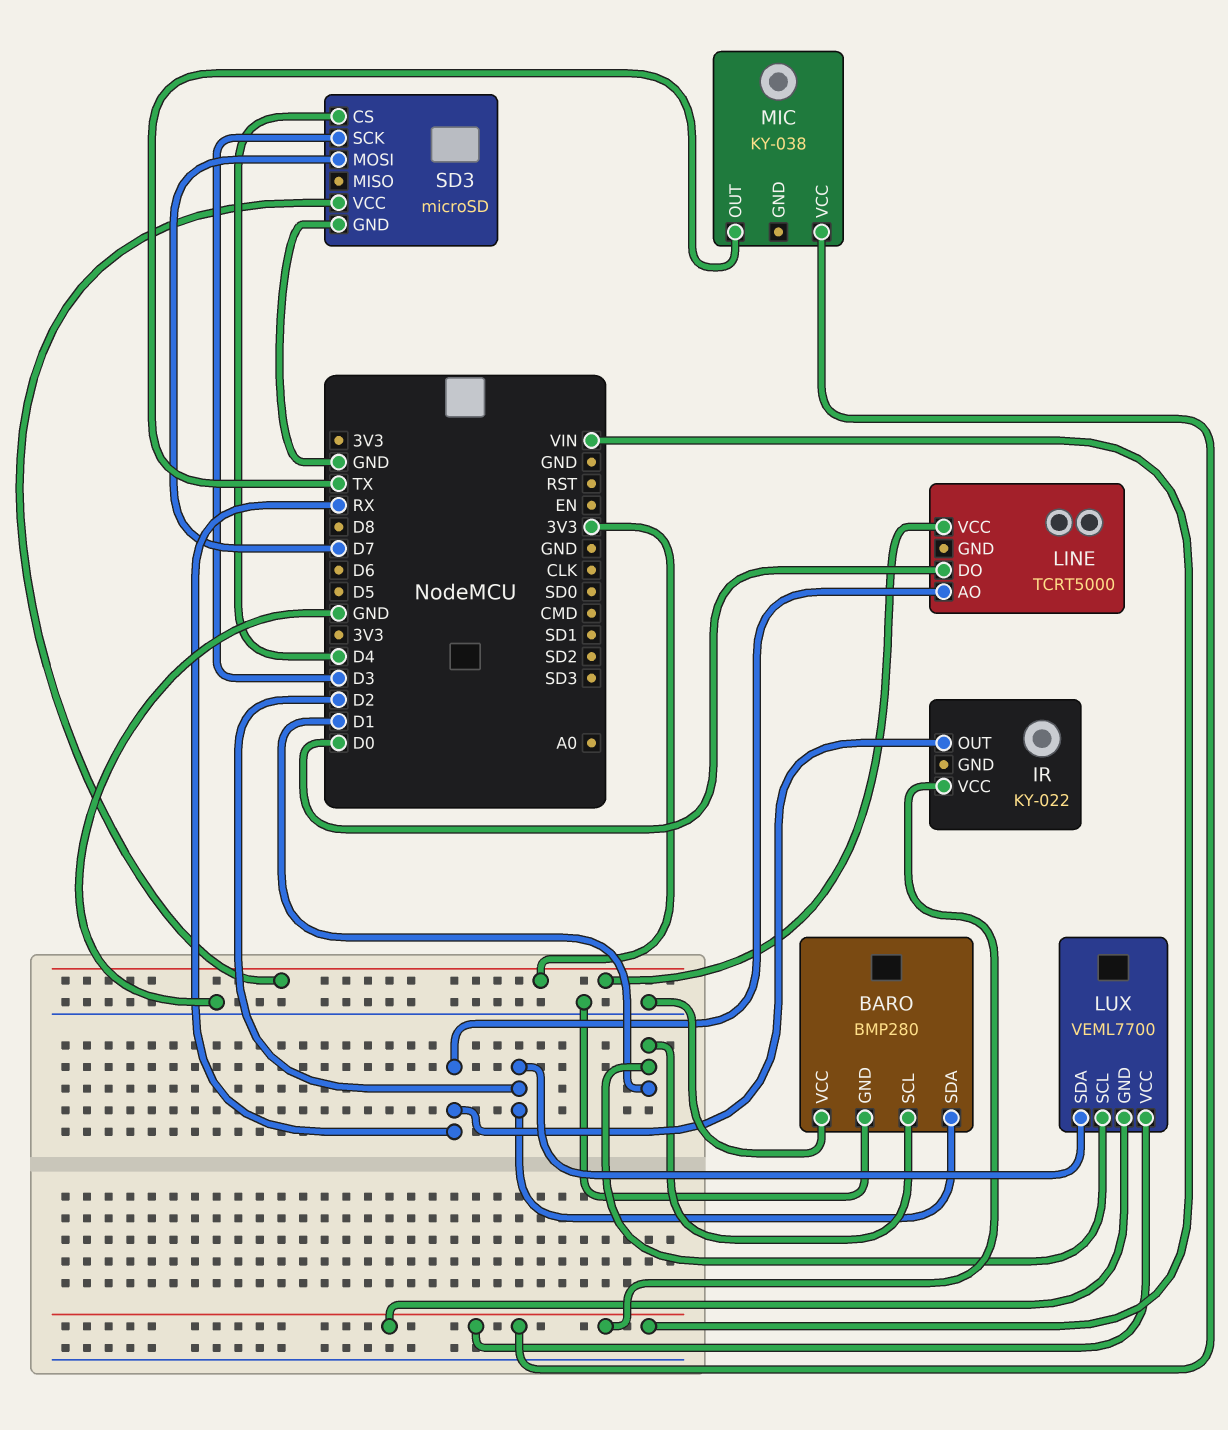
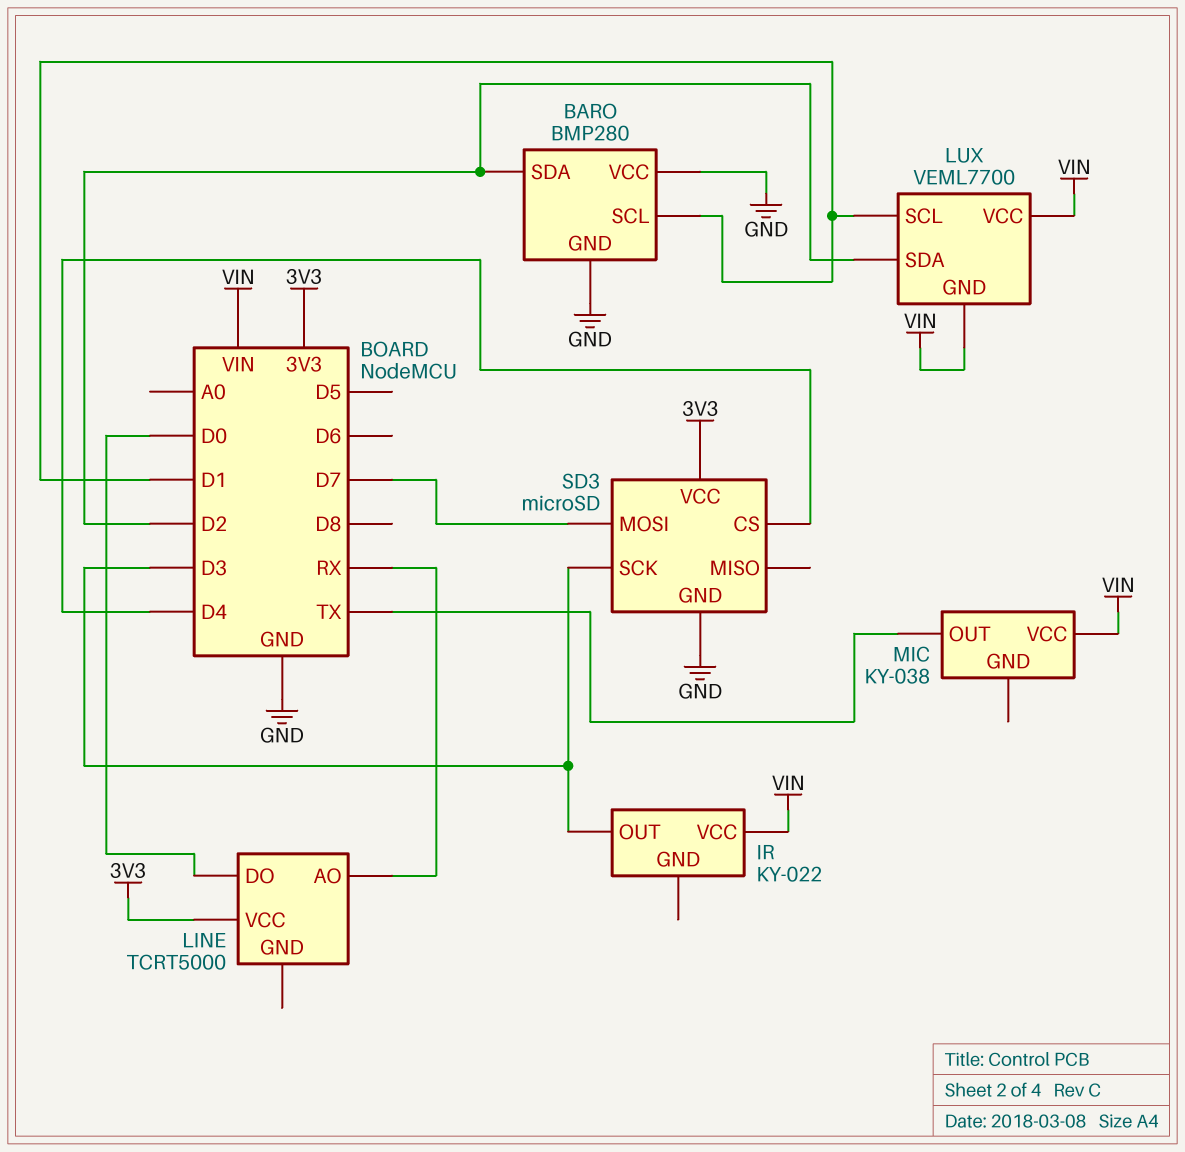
IR pin OUT: RX -> D3

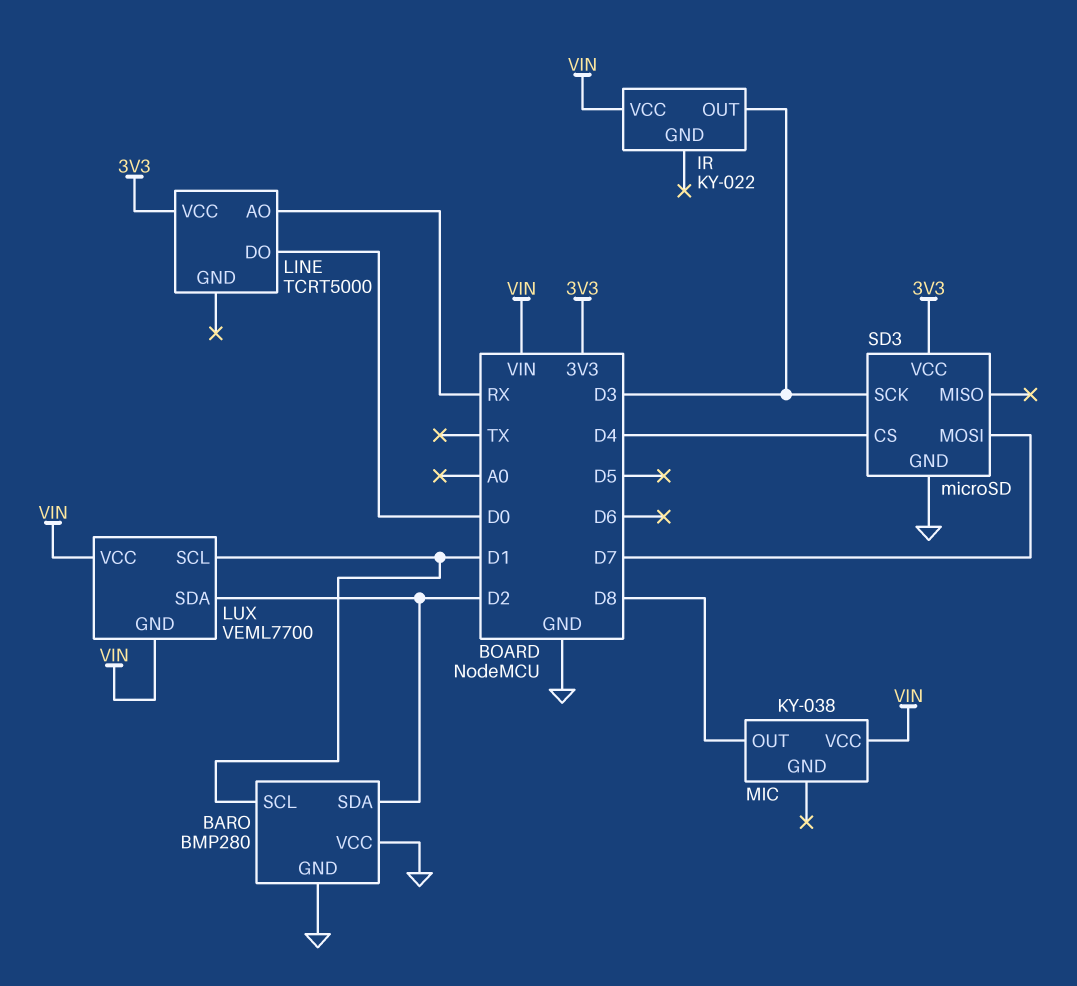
MIC pin OUT: TX -> D8

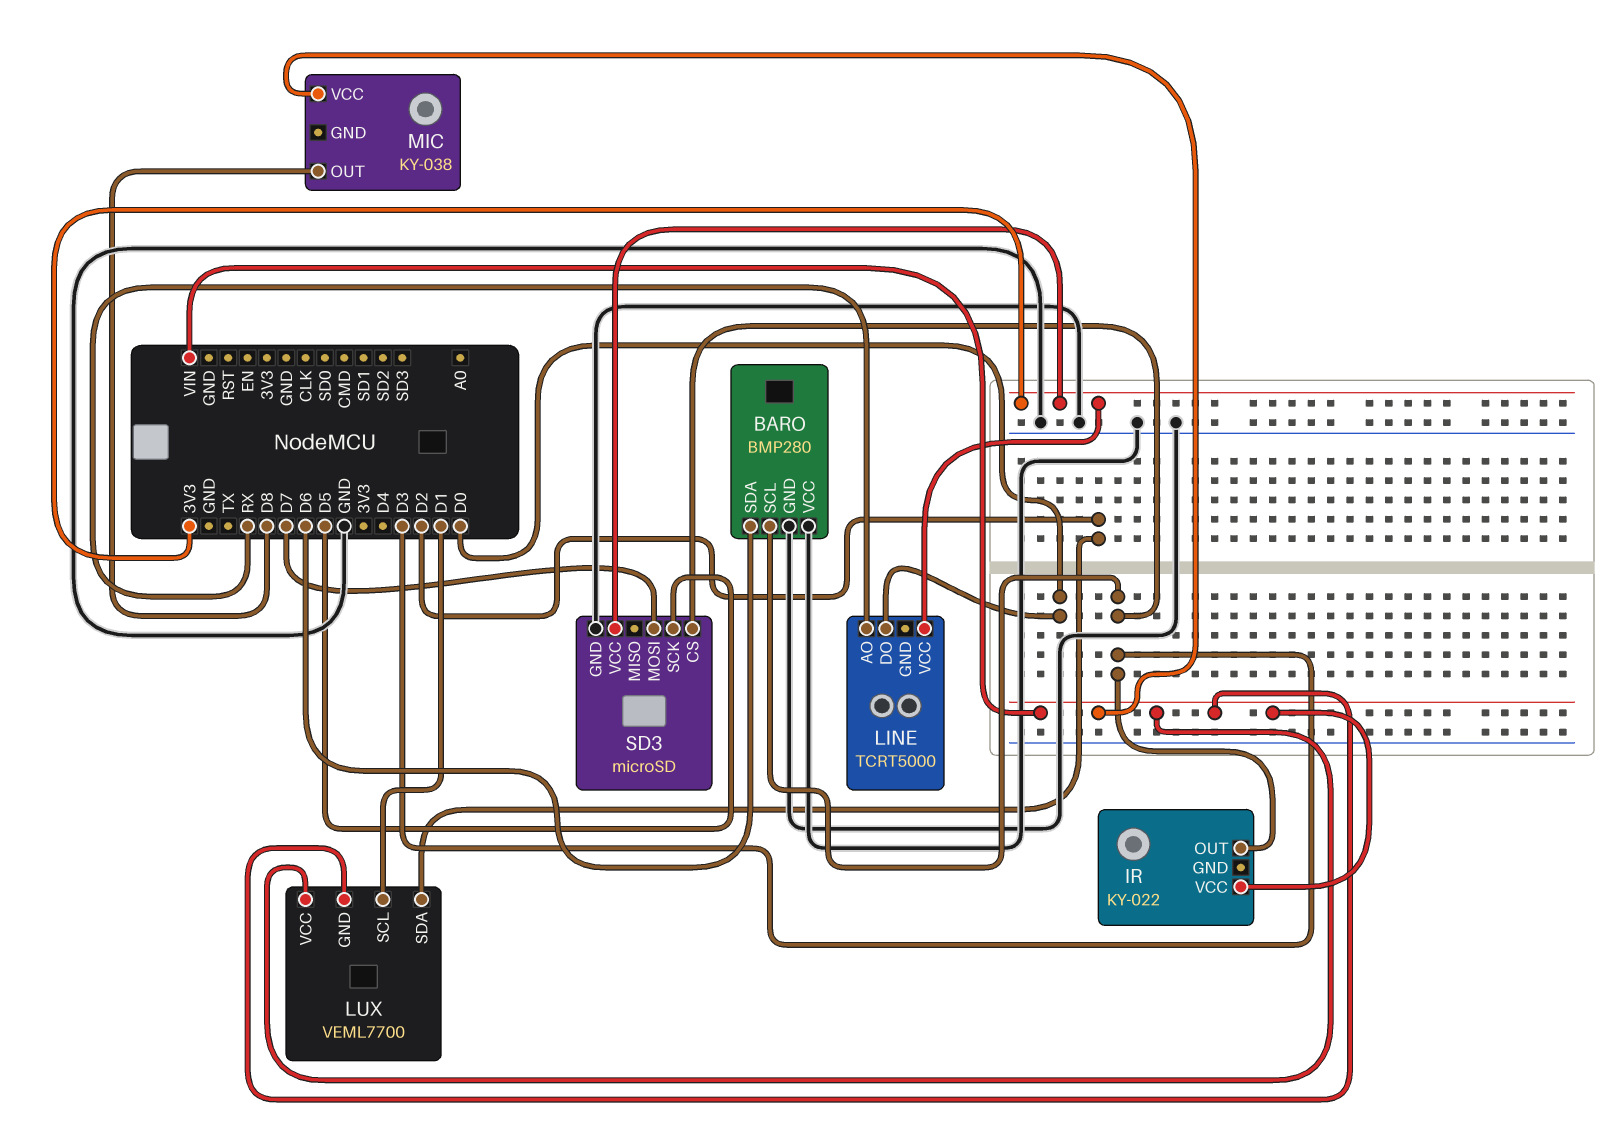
BARO pin SCL: D1 -> D3
BARO pin SDA: D2 -> D6
SD3 pin CS: D4 -> D3
SD3 pin SCK: D3 -> D5

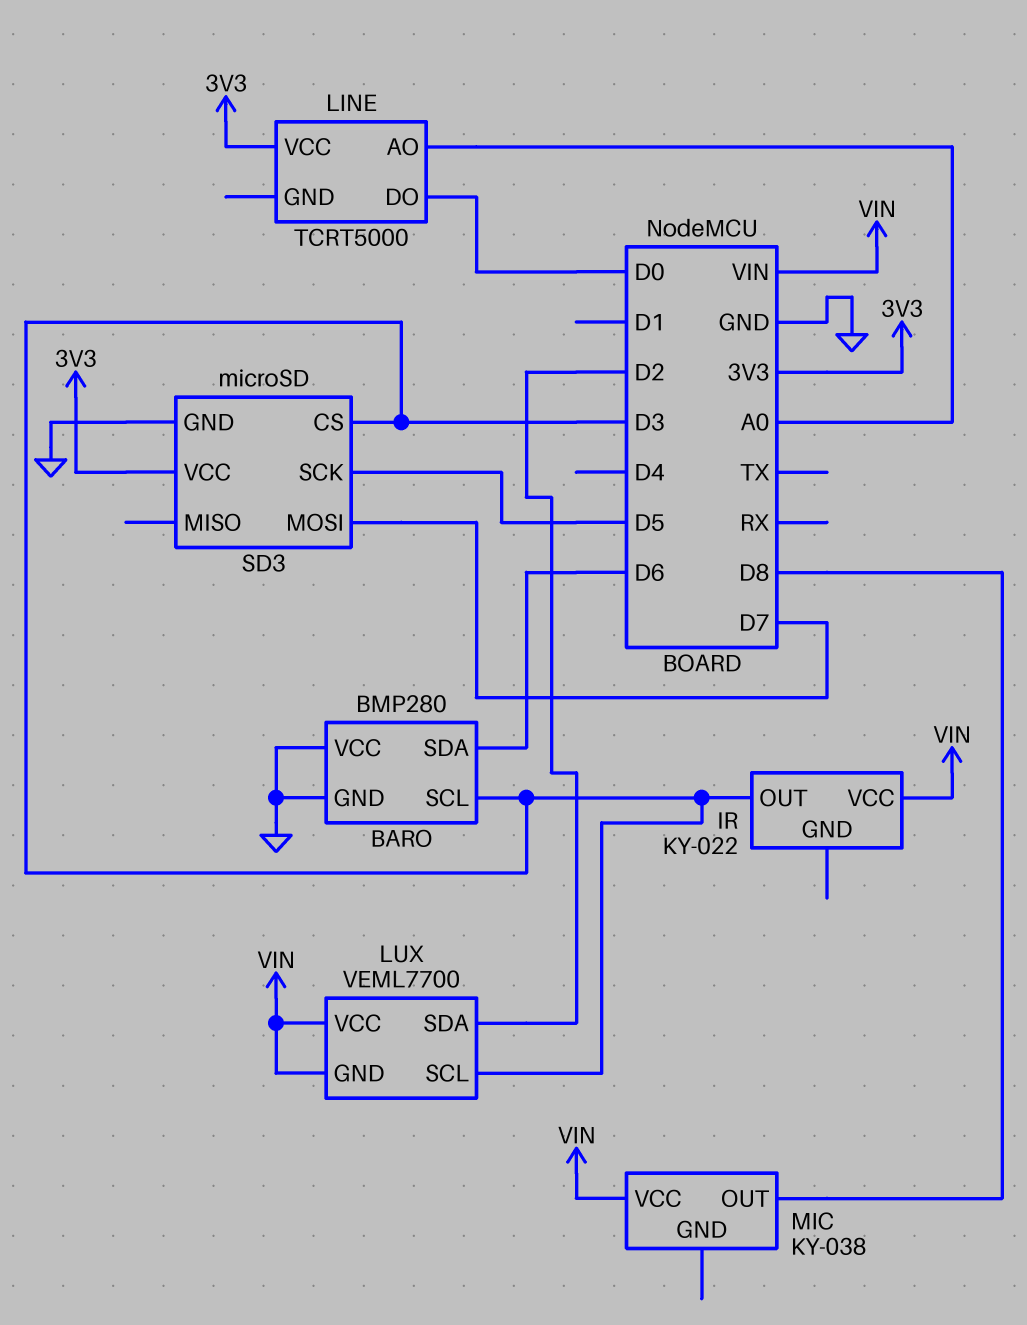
LINE pin AO: RX -> A0
LUX pin SCL: D1 -> D3

